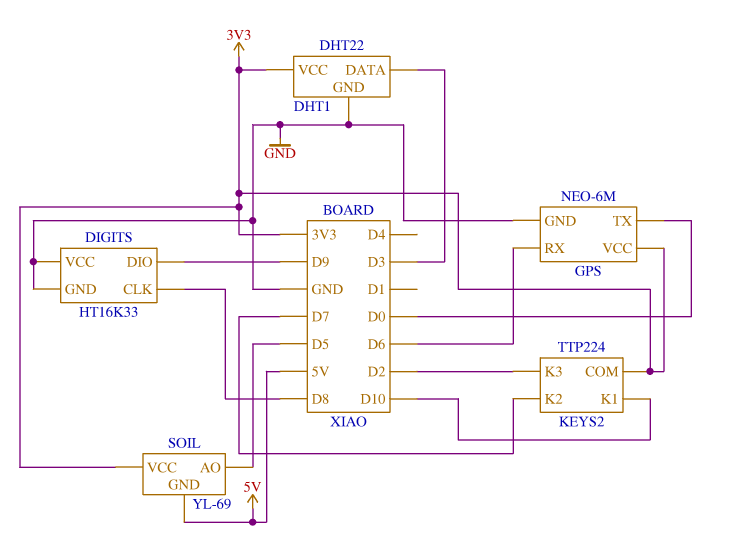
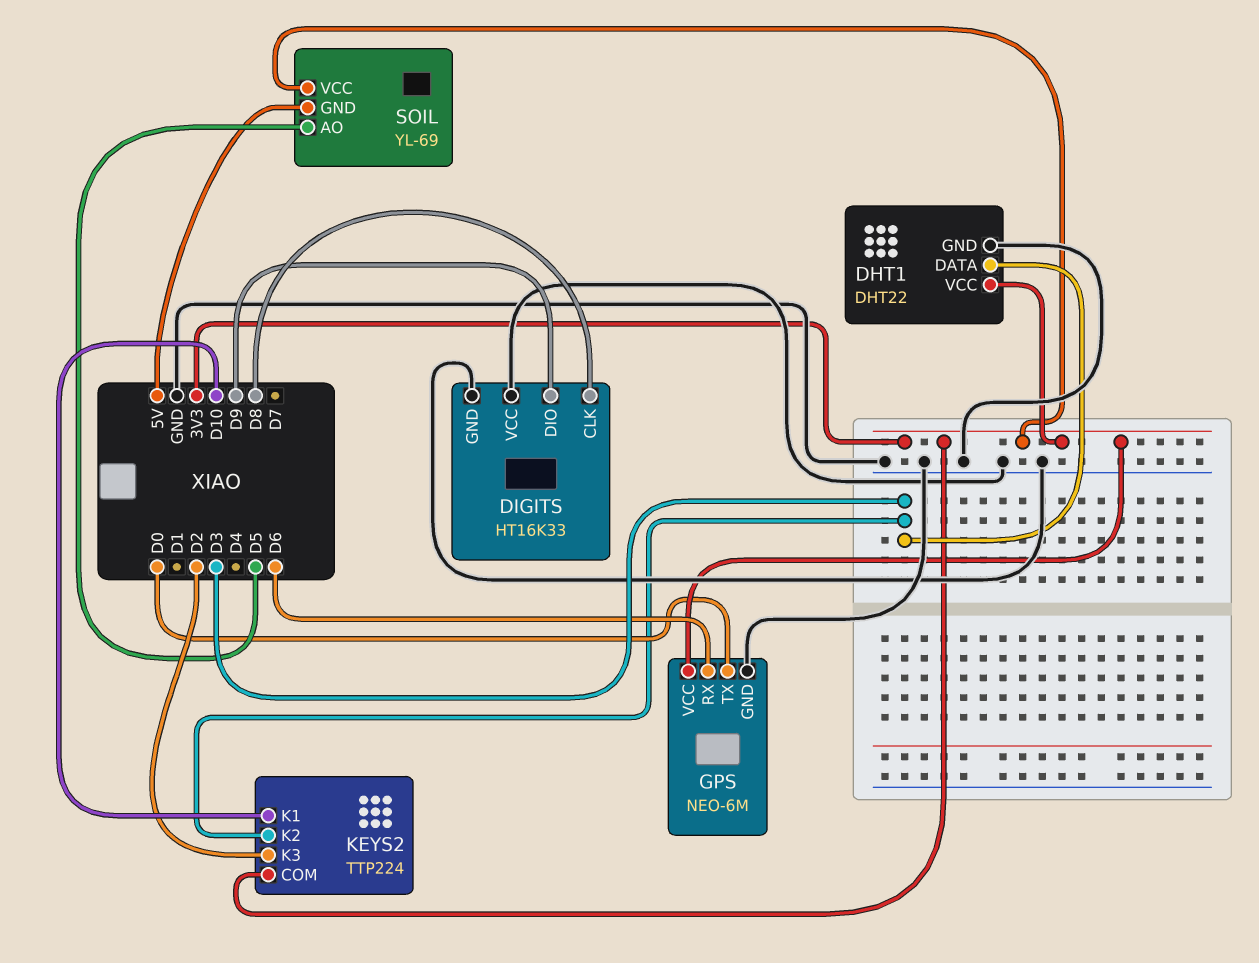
KEYS2 pin K2: D7 -> D3

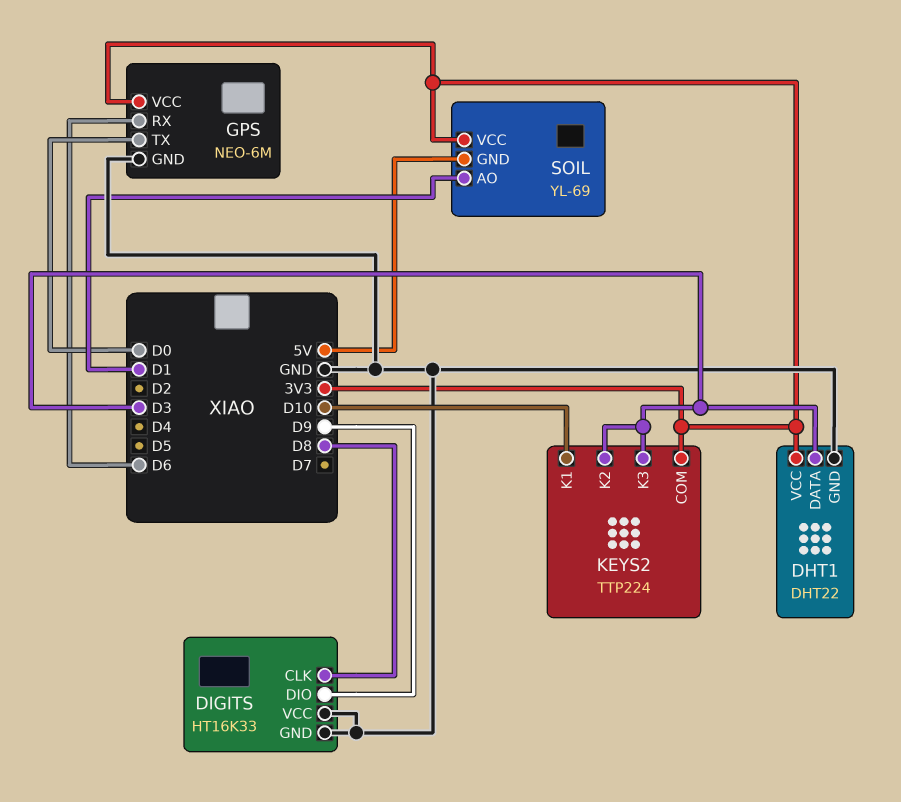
KEYS2 pin K3: D2 -> D3
SOIL pin AO: D5 -> D1

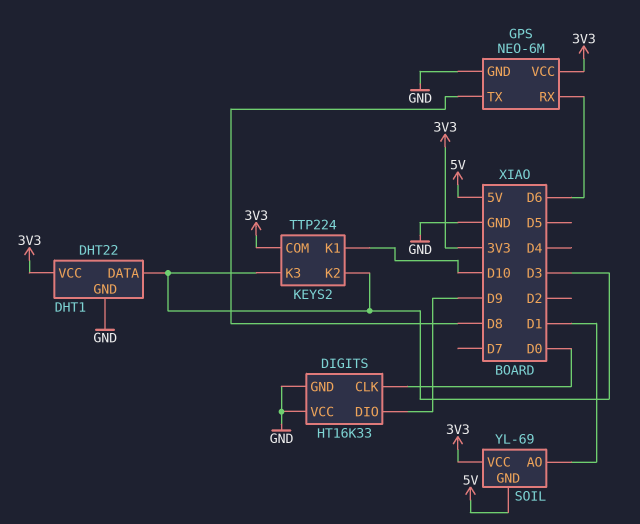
DIGITS pin CLK: D8 -> D0
GPS pin TX: D0 -> D8

